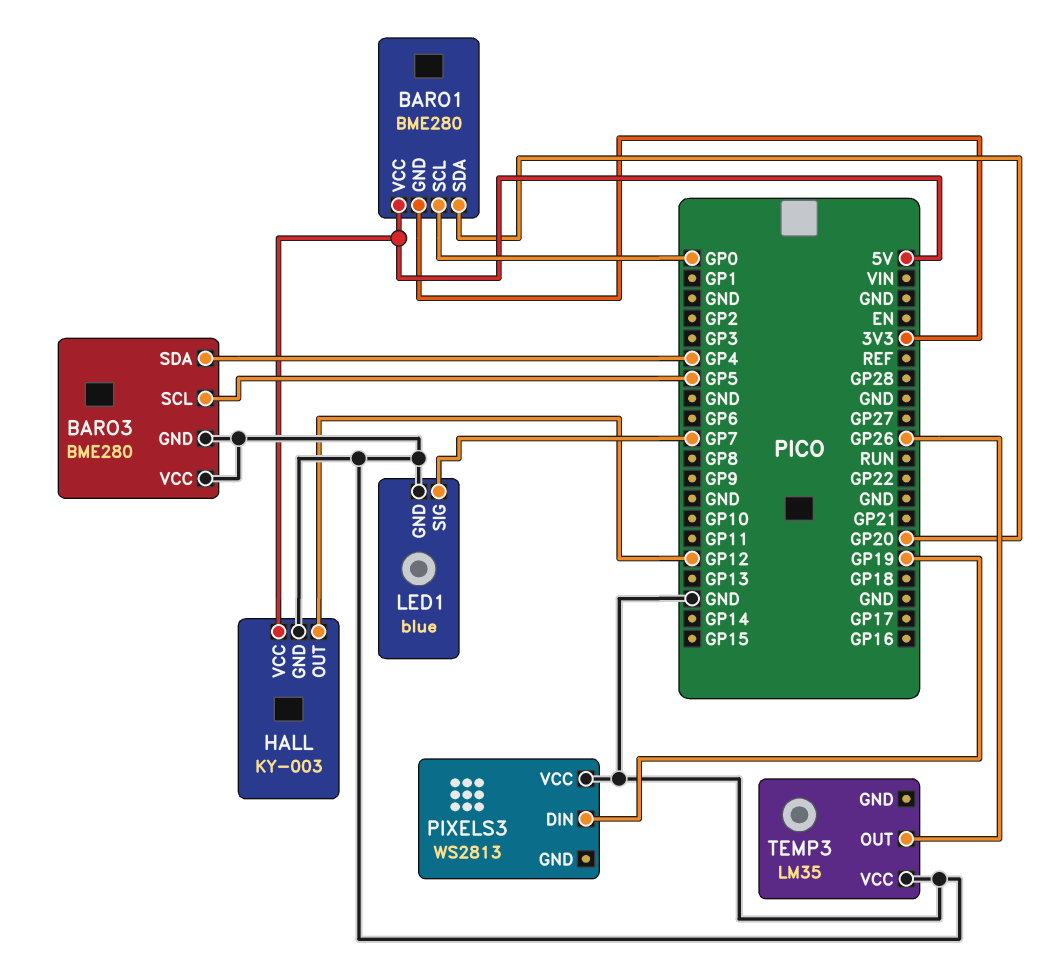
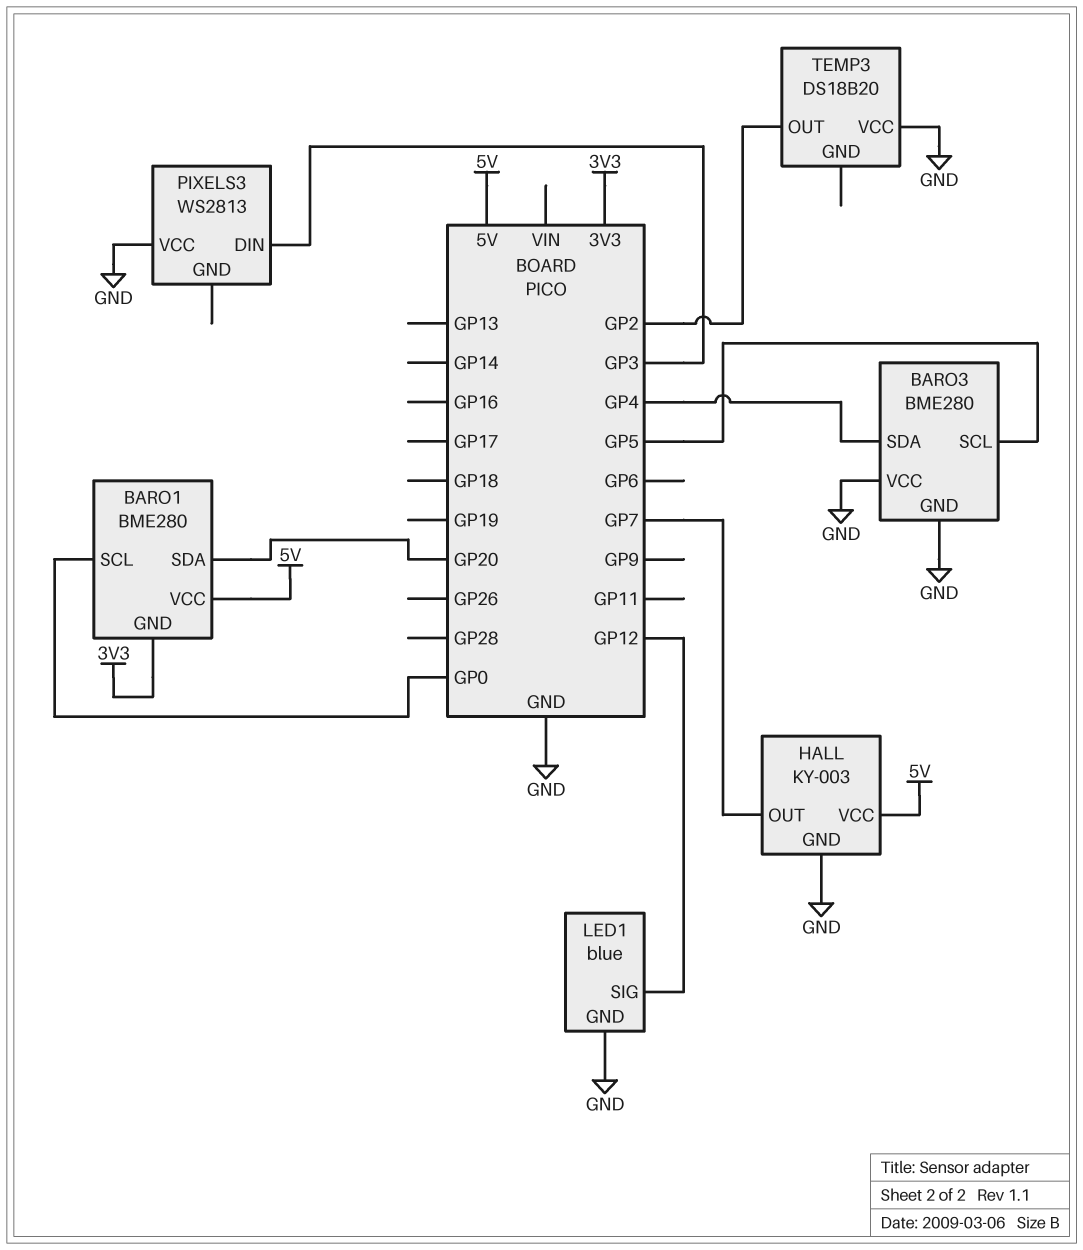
HALL pin OUT: GP12 -> GP7
LED1 pin SIG: GP7 -> GP12
PIXELS3 pin DIN: GP19 -> GP3
TEMP3: LM35 -> DS18B20
TEMP3 pin OUT: GP26 -> GP2

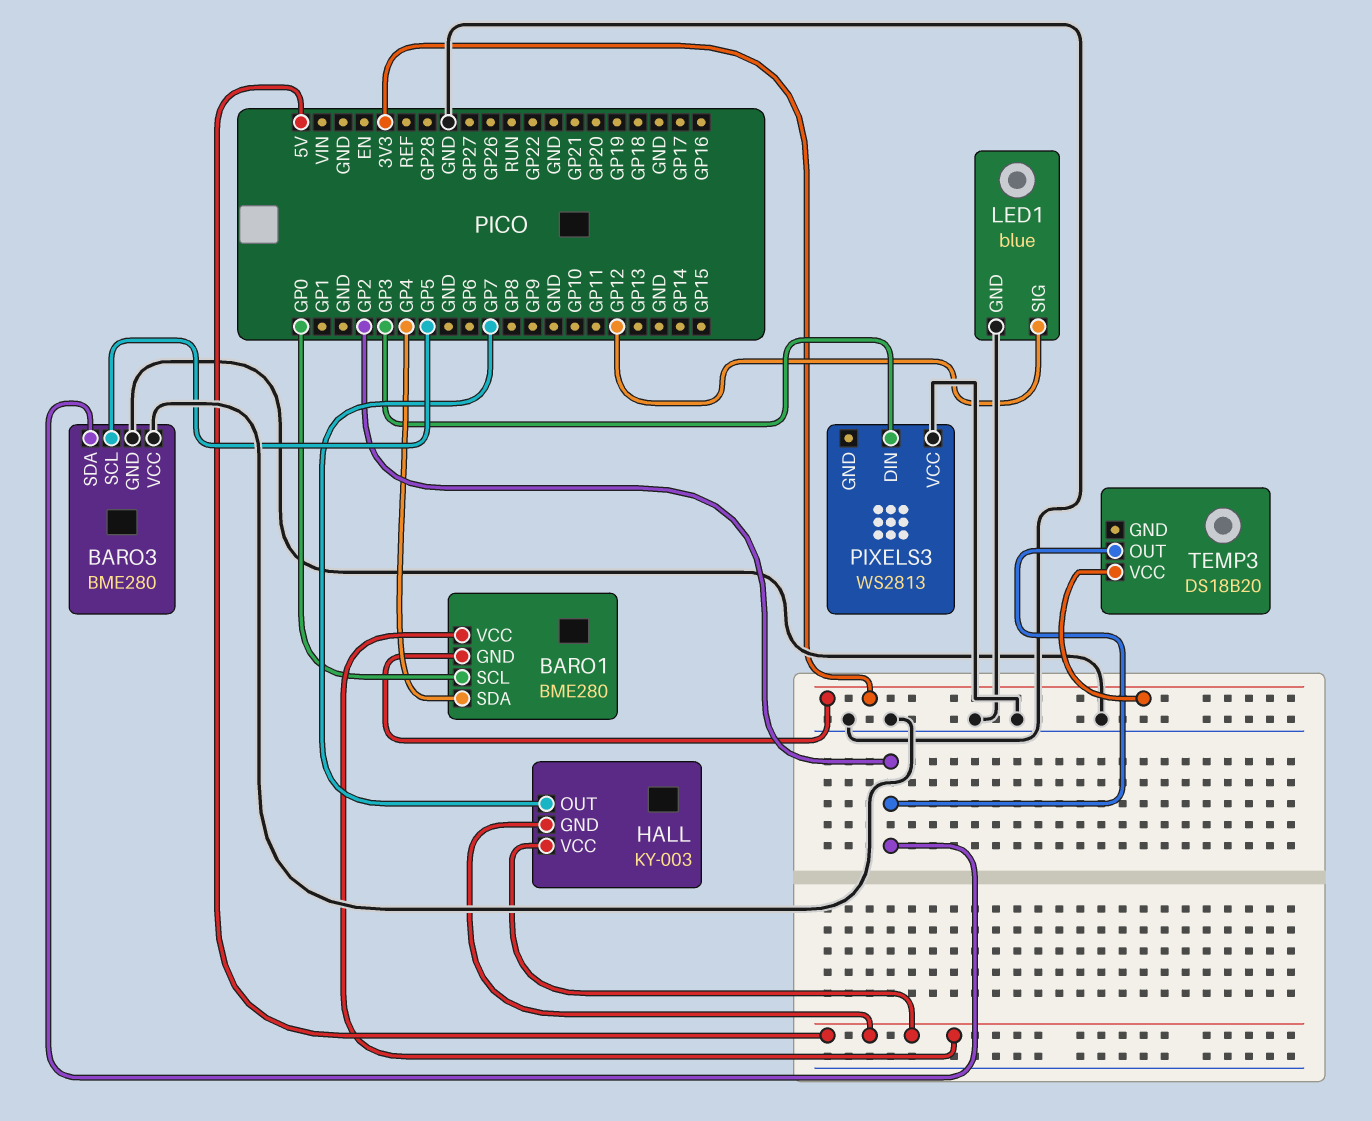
BARO1 pin SDA: GP20 -> GP4
BARO3 pin SDA: GP4 -> GP2
HALL pin GND: GND -> 5V
TEMP3 pin VCC: GND -> 3V3

